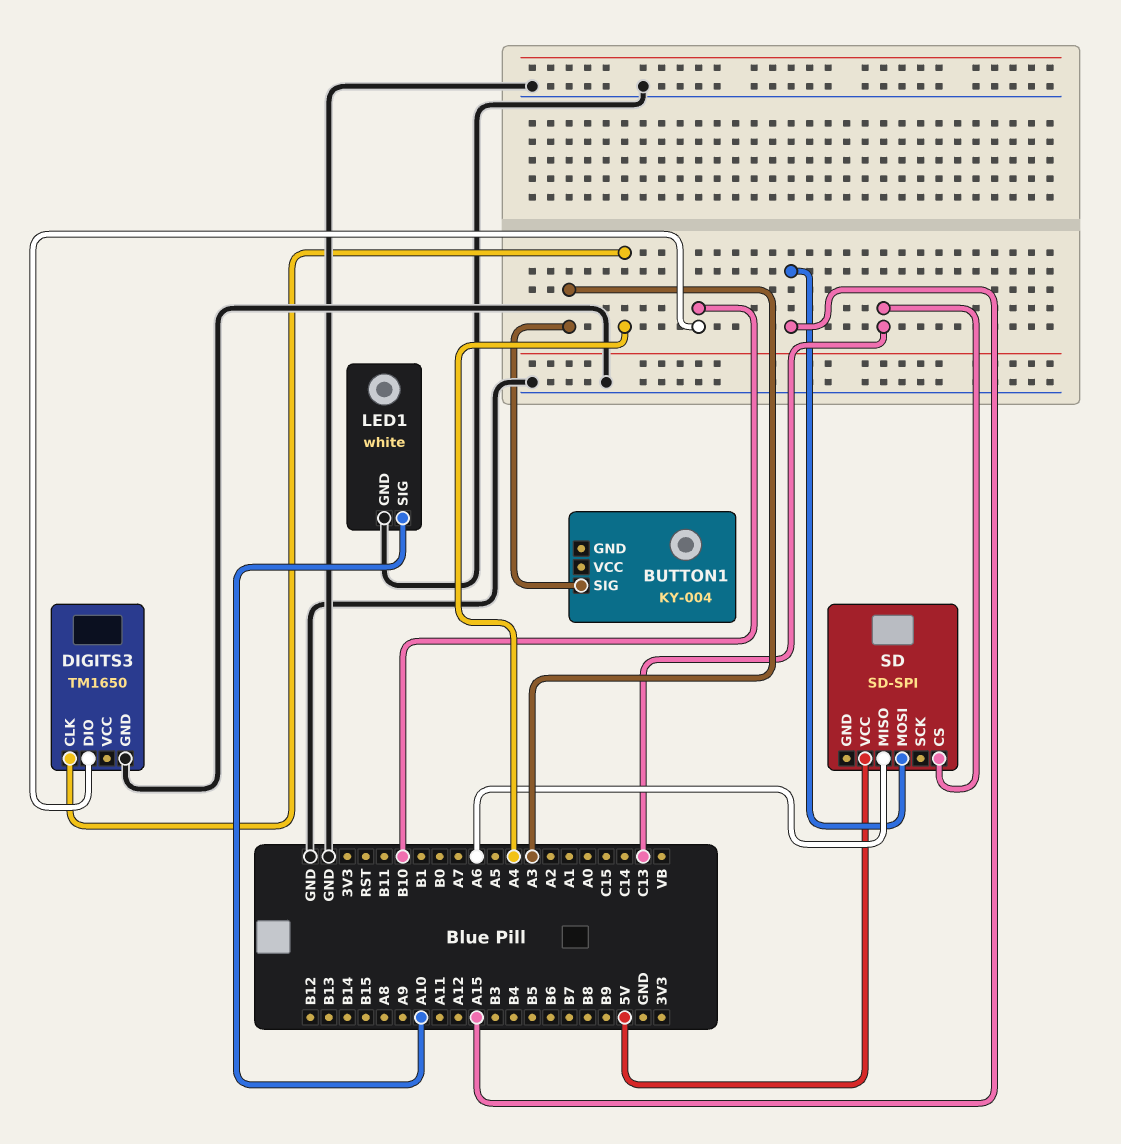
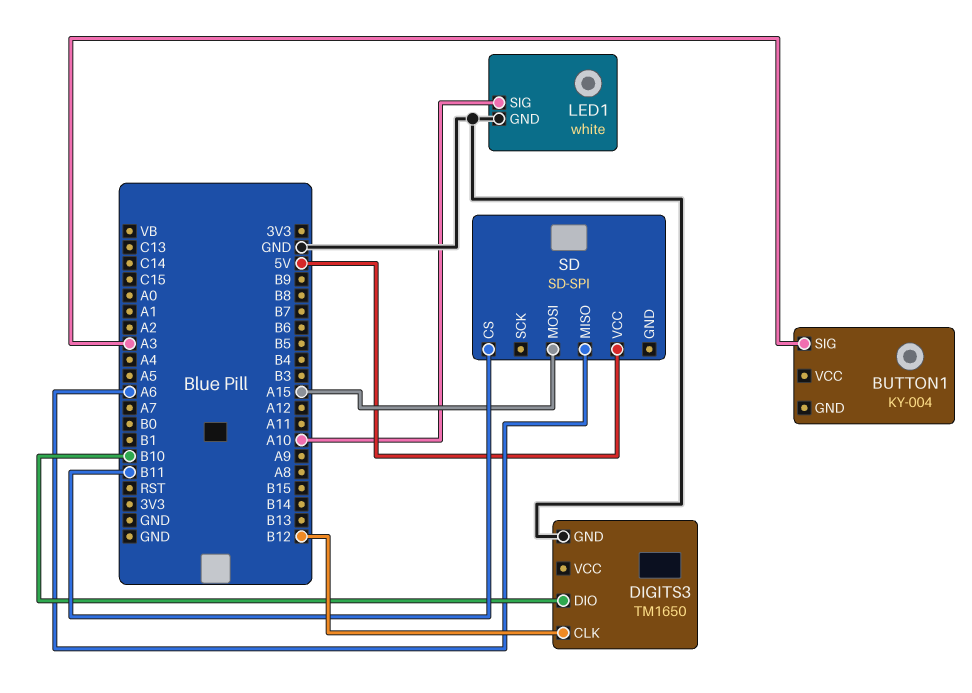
DIGITS3 pin CLK: A4 -> B12
SD pin CS: C13 -> B11

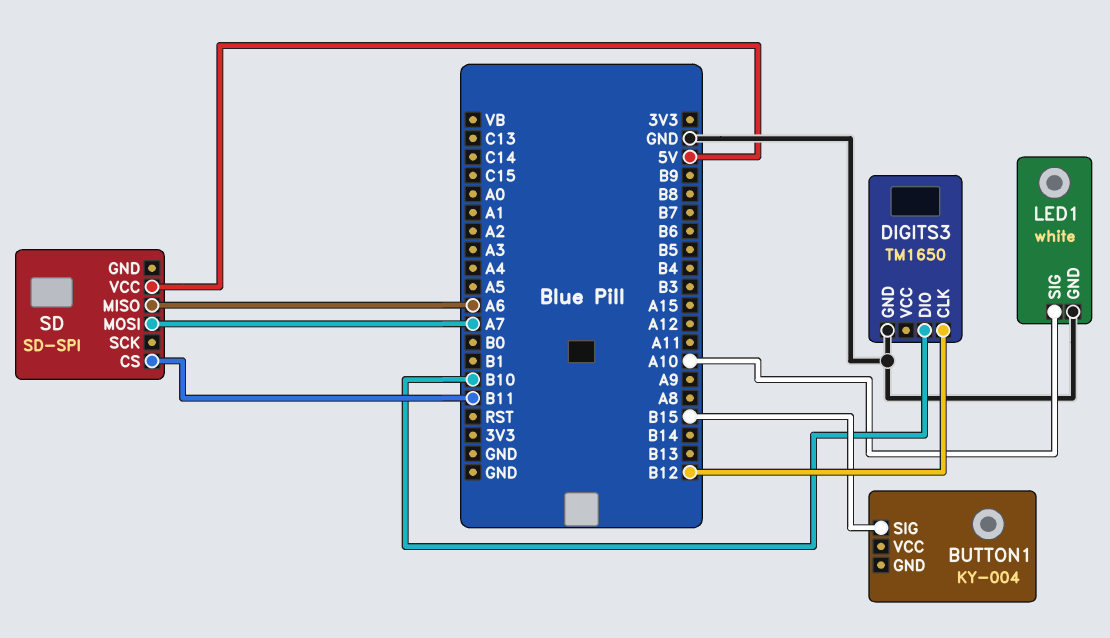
BUTTON1 pin SIG: A3 -> B15
SD pin MOSI: A15 -> A7

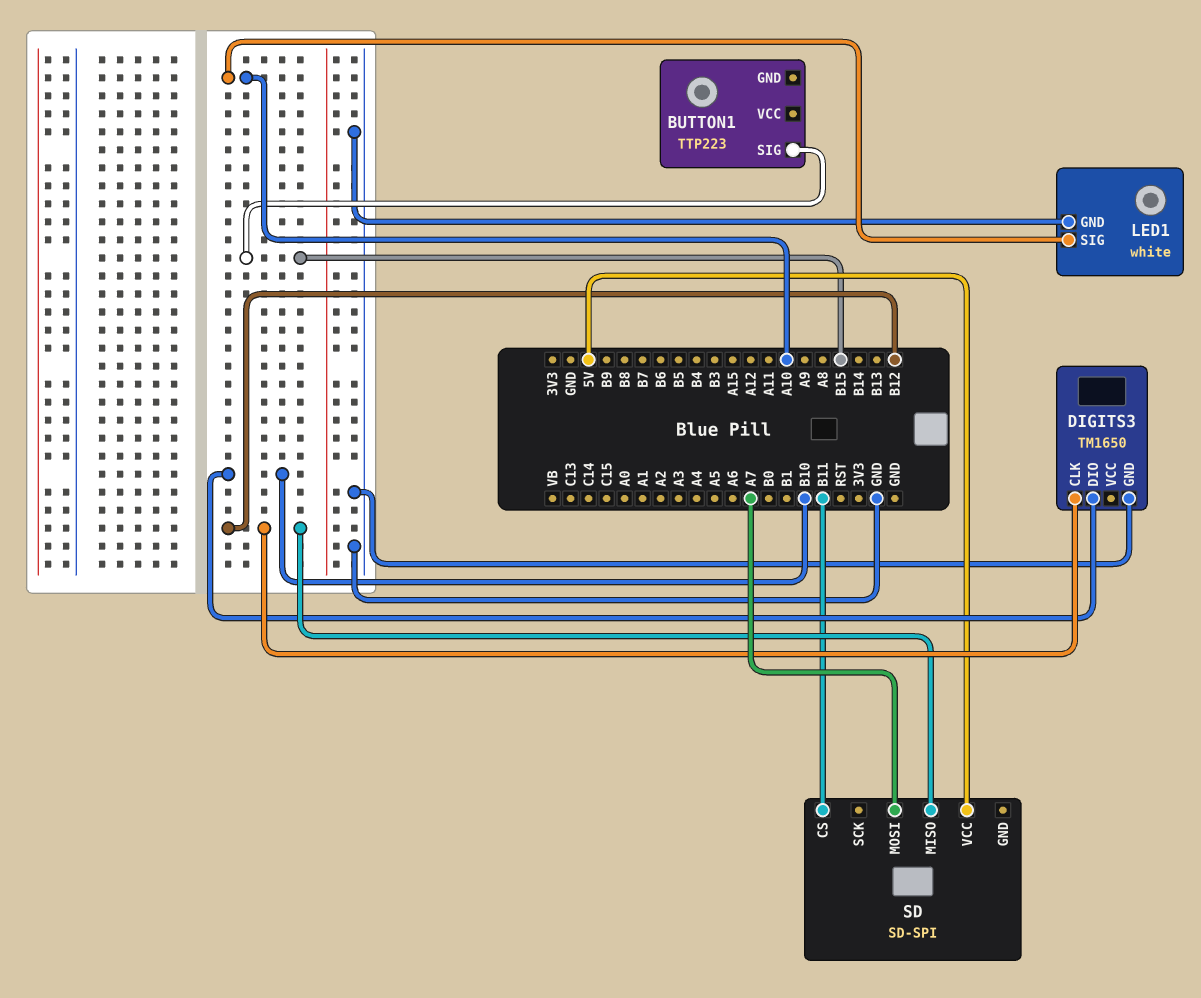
BUTTON1: KY-004 -> TTP223
SD pin MISO: A6 -> B12

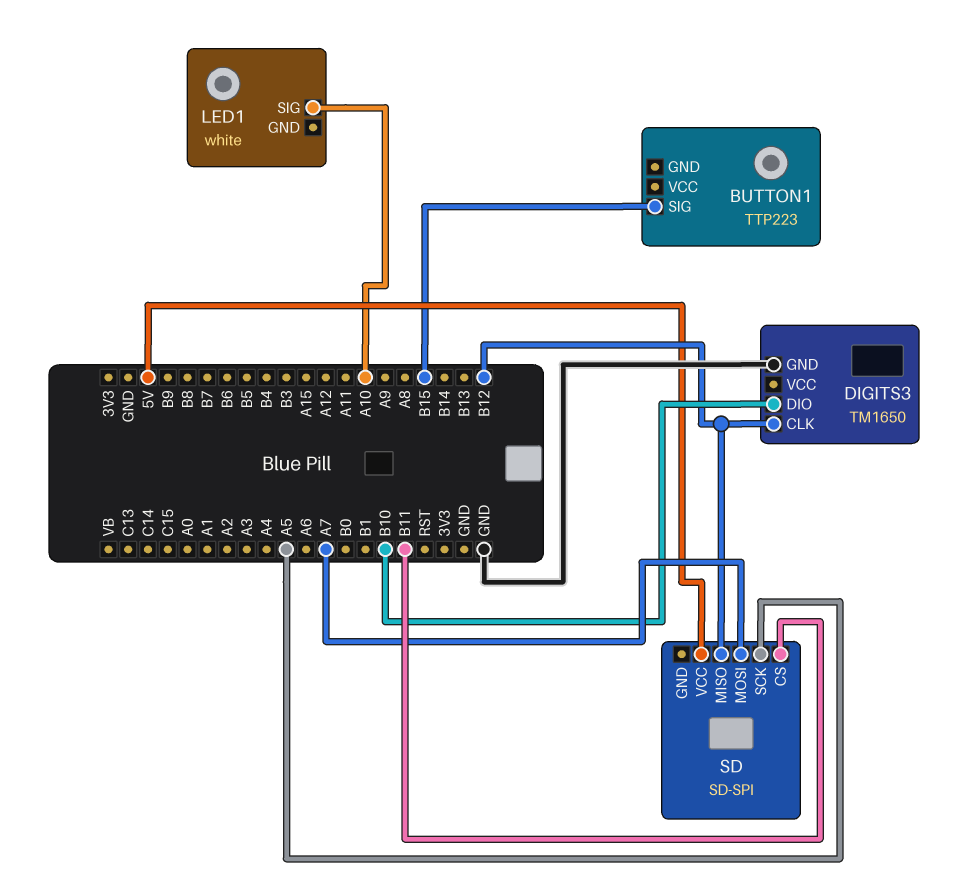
LED1 pin GND: GND -> none
SD pin SCK: none -> A5

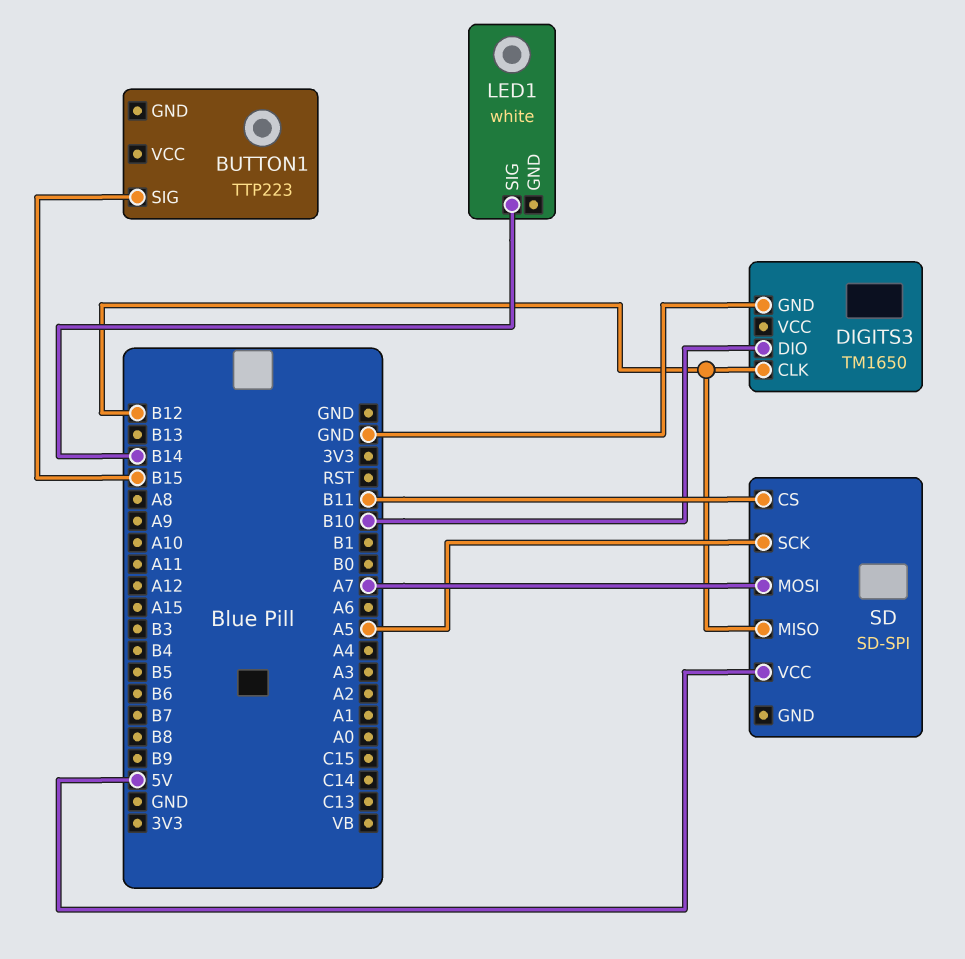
LED1 pin SIG: A10 -> B14

